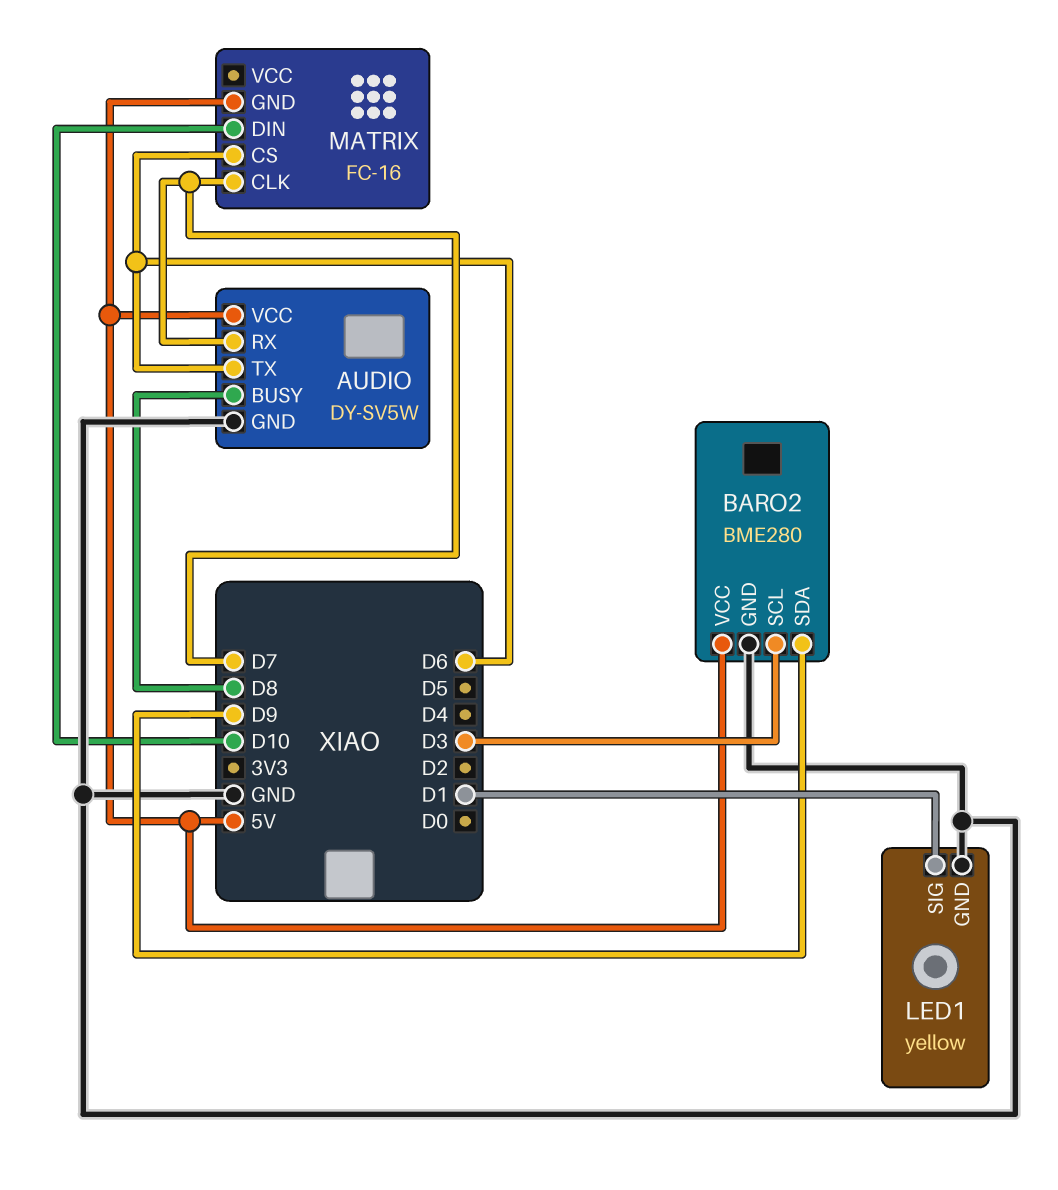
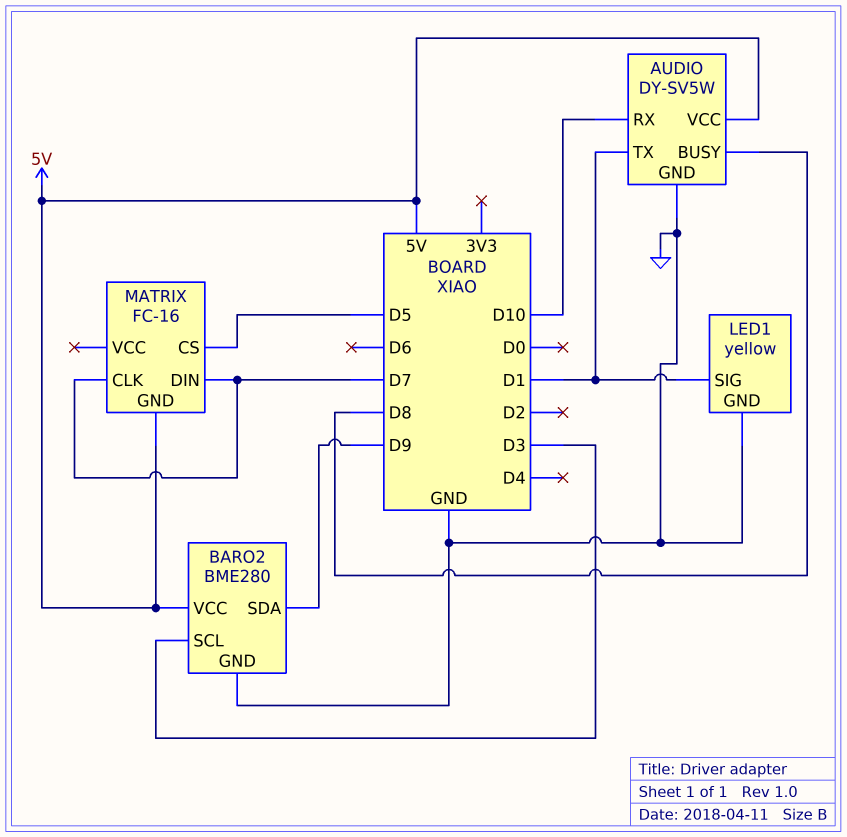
AUDIO pin RX: D7 -> D10
AUDIO pin TX: D6 -> D1
MATRIX pin CS: D6 -> D5
MATRIX pin DIN: D10 -> D7

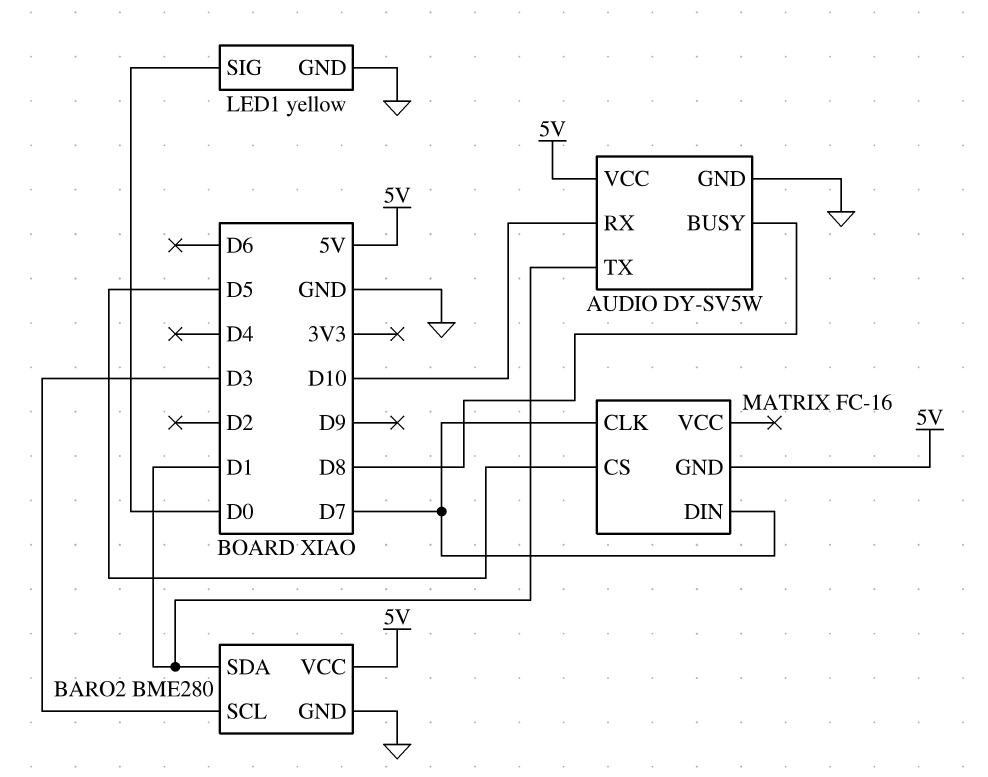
BARO2 pin SDA: D9 -> D1
LED1 pin SIG: D1 -> D0

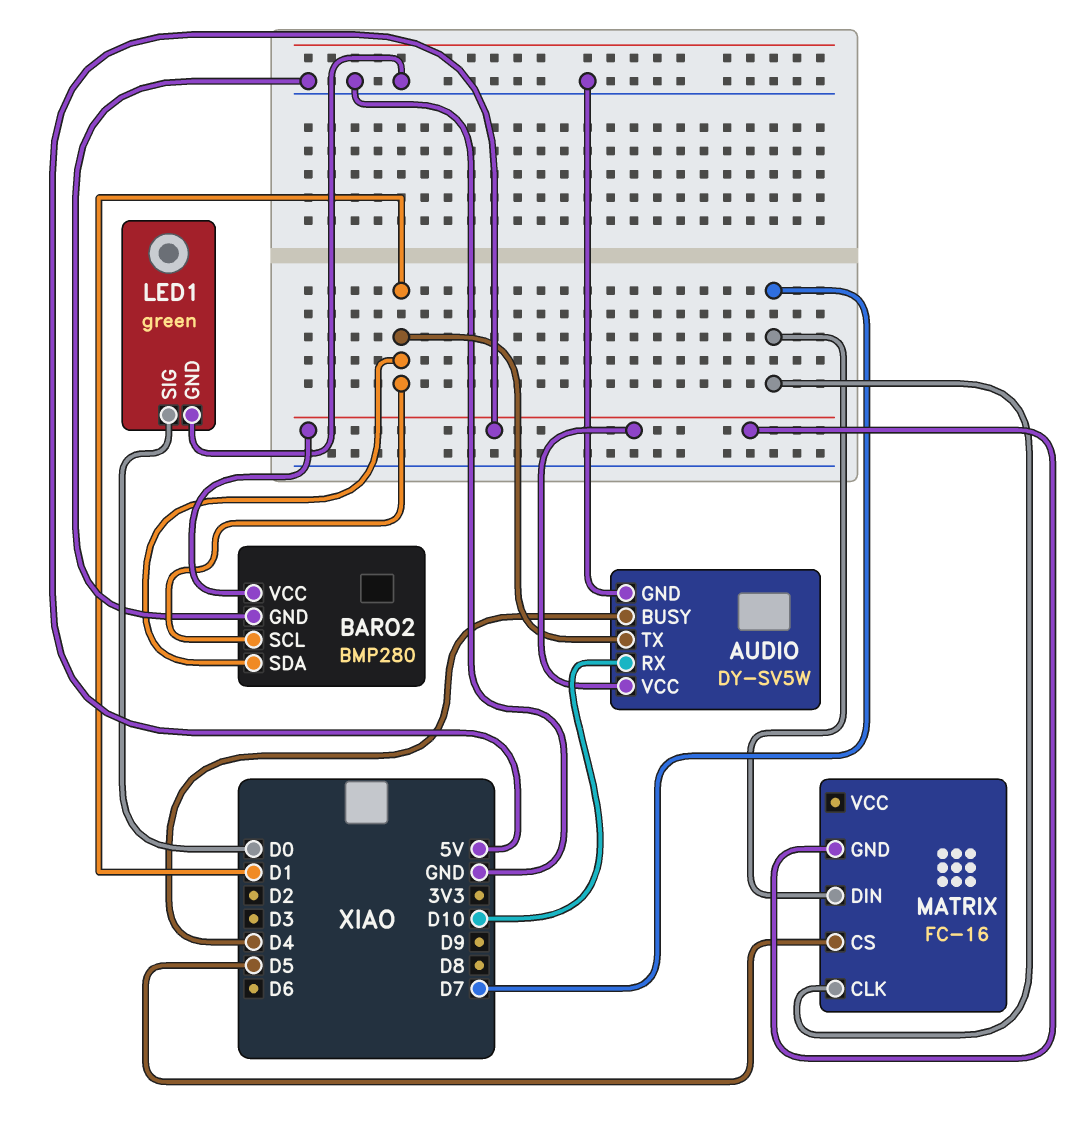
AUDIO pin BUSY: D8 -> D4
BARO2: BME280 -> BMP280
BARO2 pin SCL: D3 -> D1
LED1: yellow -> green

